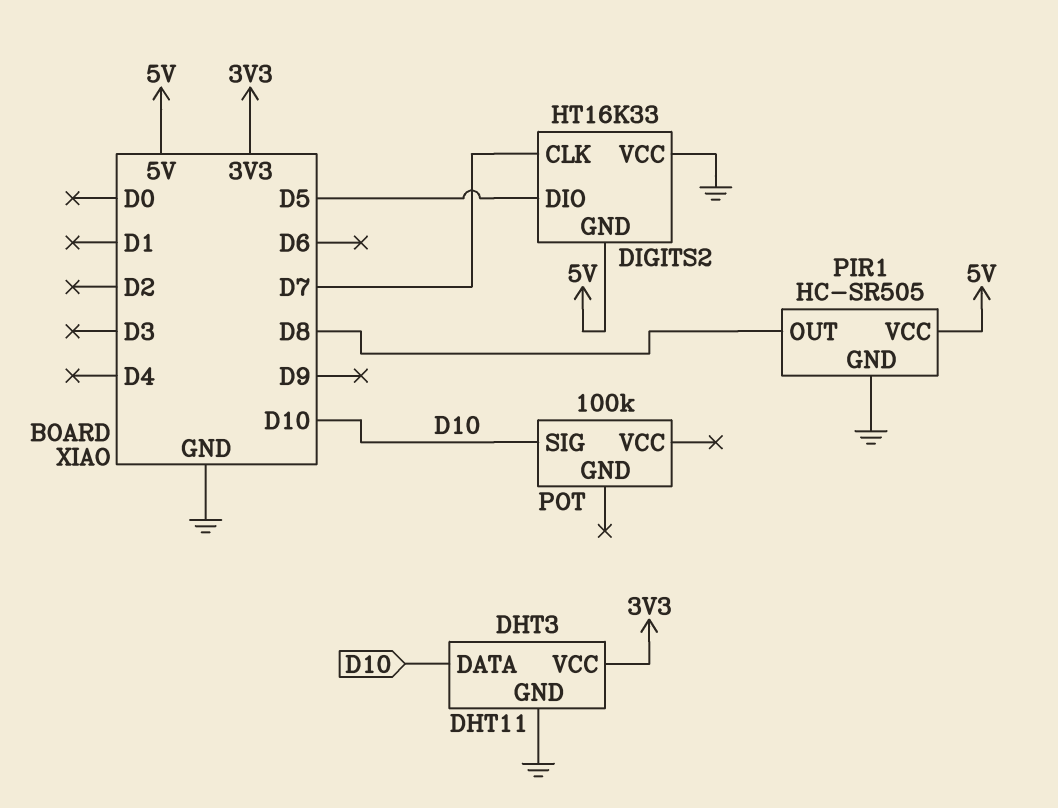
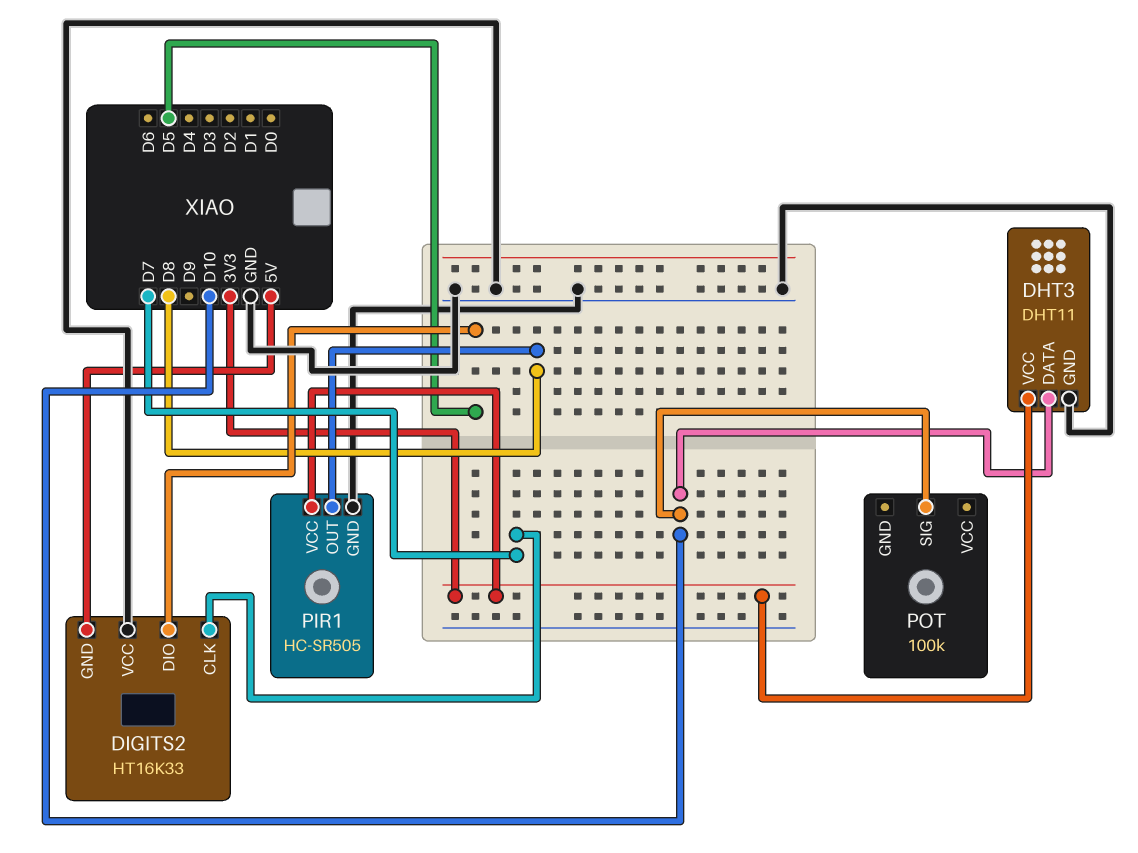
PIR1 pin VCC: 5V -> 3V3

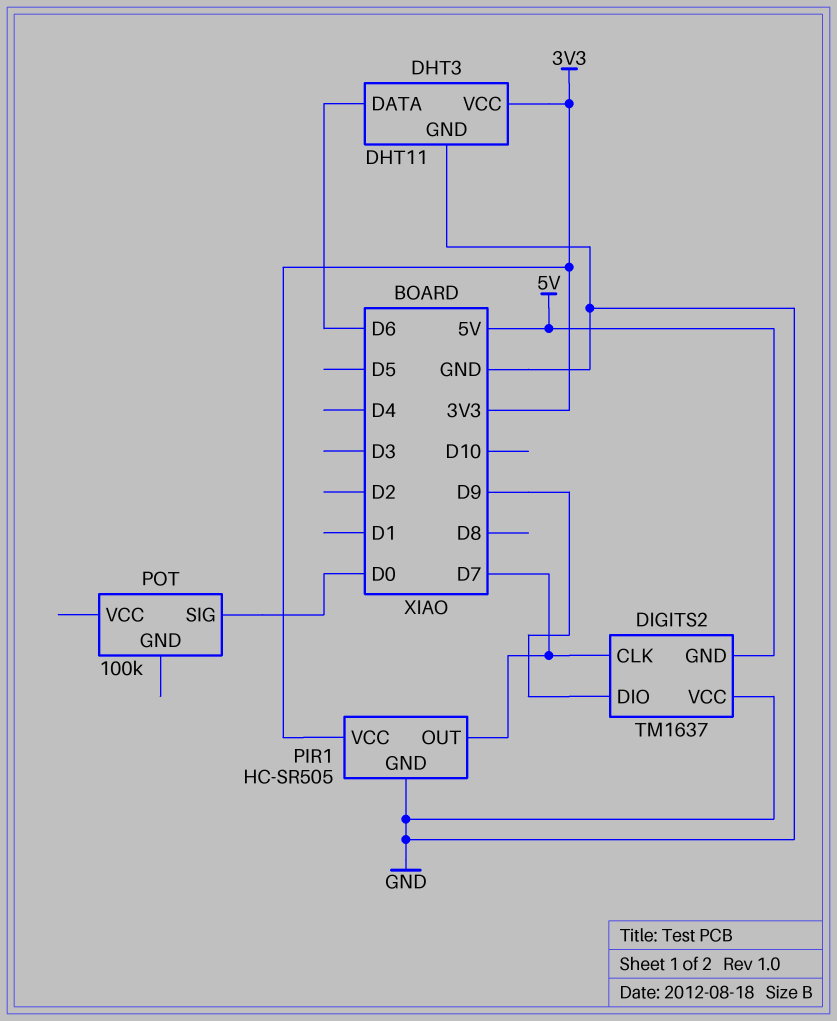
DHT3 pin DATA: D10 -> D6
DIGITS2: HT16K33 -> TM1637
DIGITS2 pin DIO: D5 -> D9
PIR1 pin OUT: D8 -> D7
POT pin SIG: D10 -> D0

